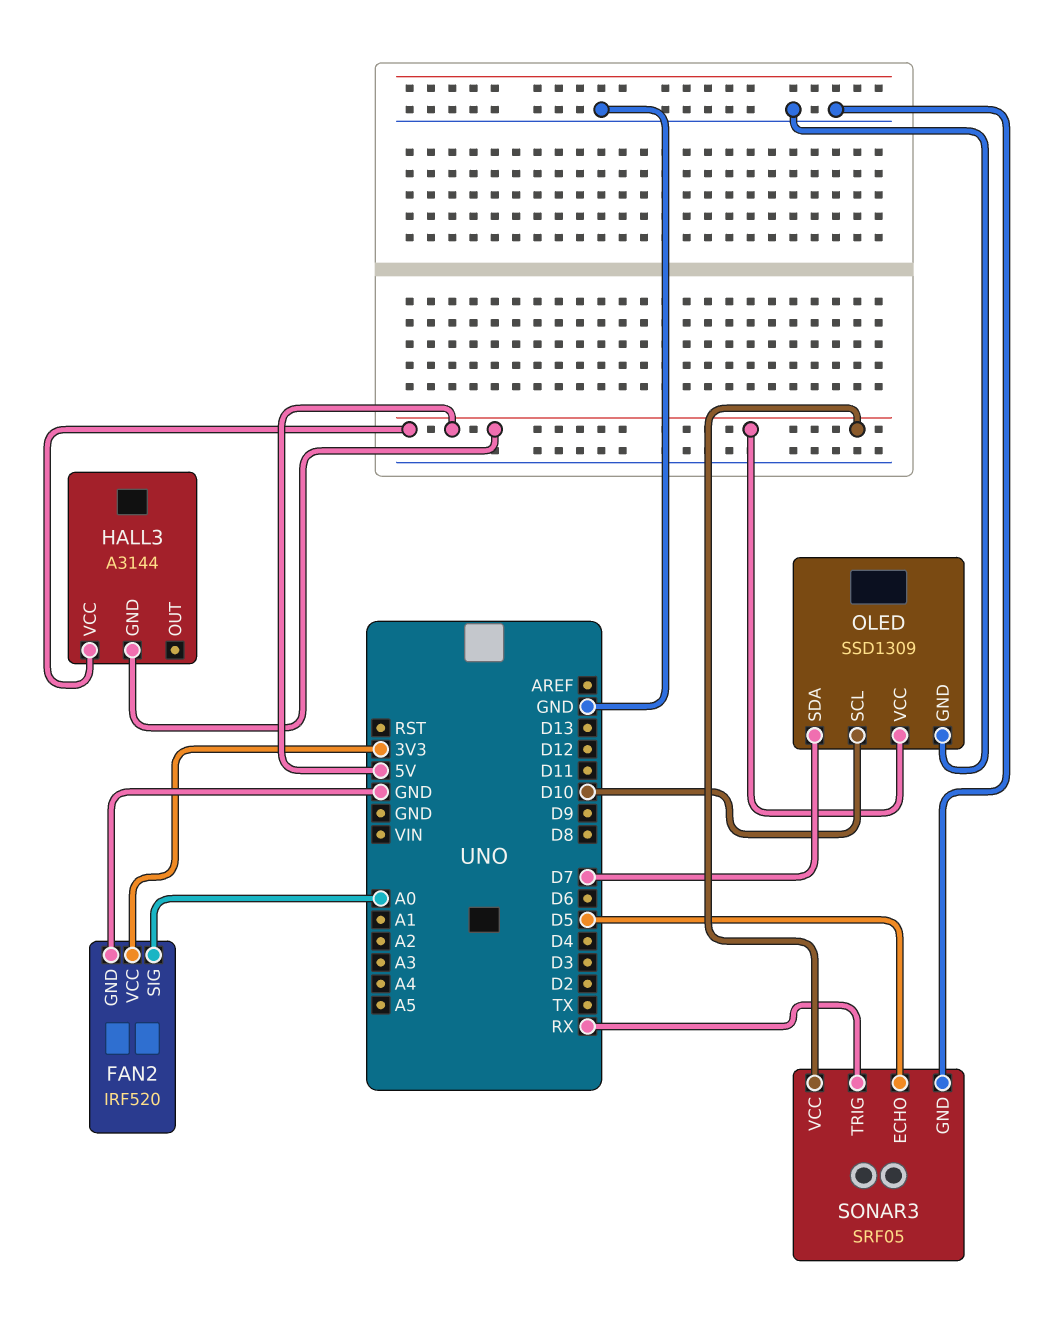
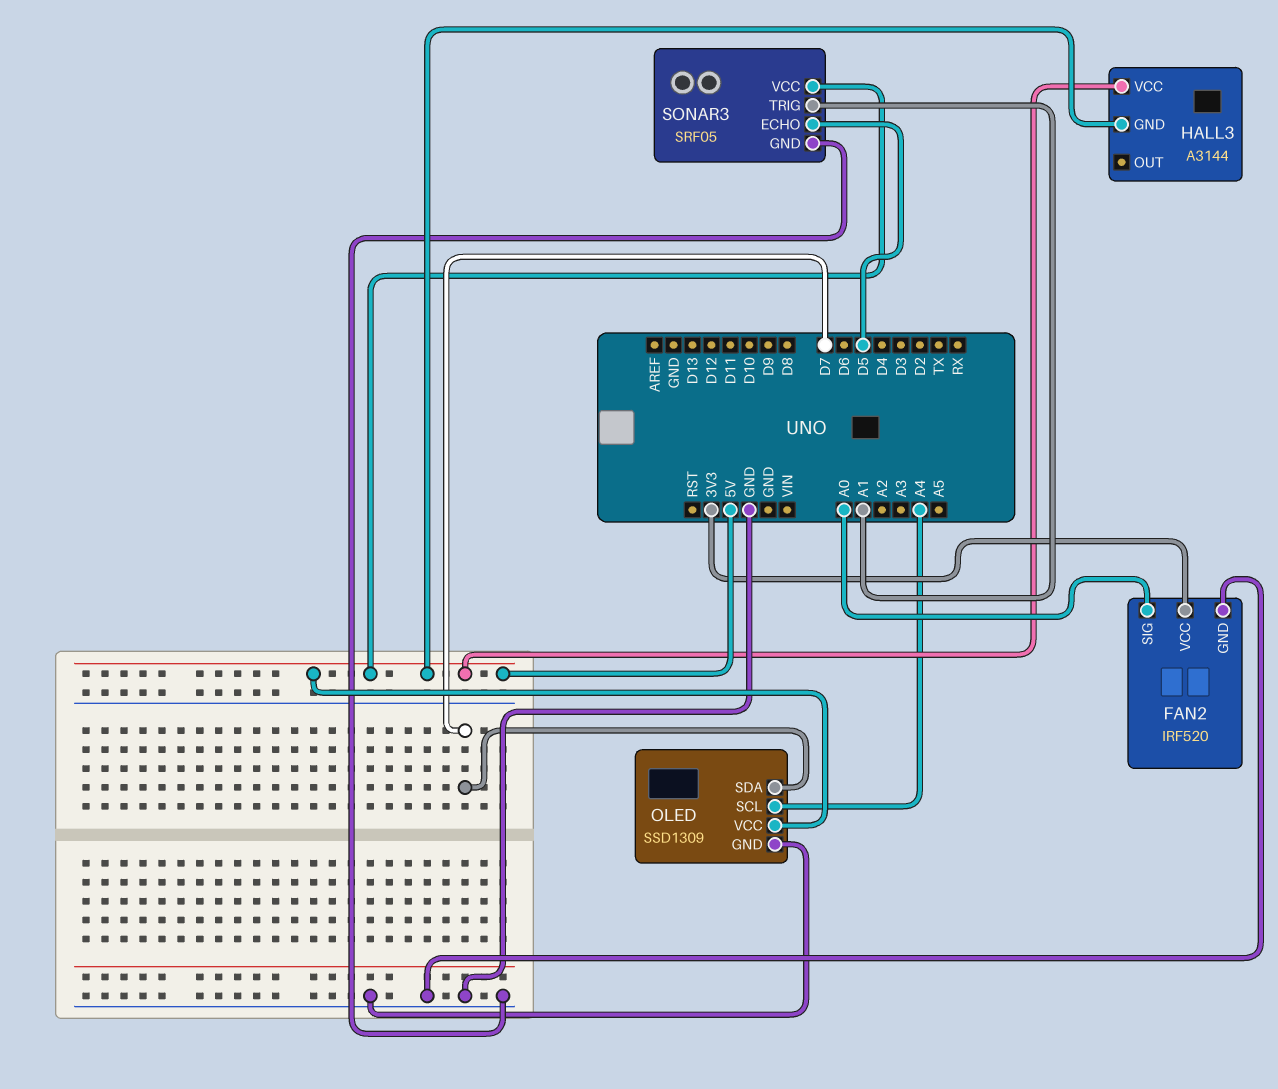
OLED pin SCL: D10 -> A4
SONAR3 pin TRIG: RX -> A1

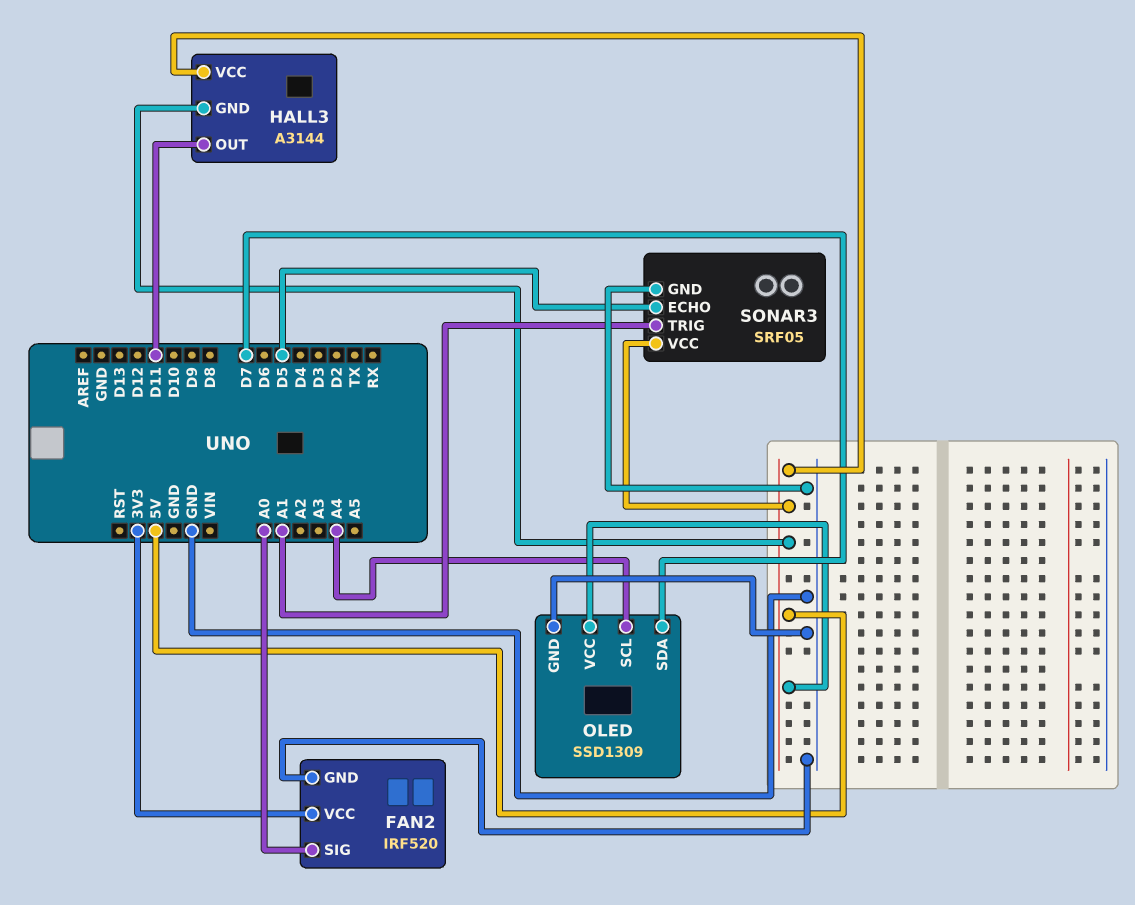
HALL3 pin OUT: none -> D11

